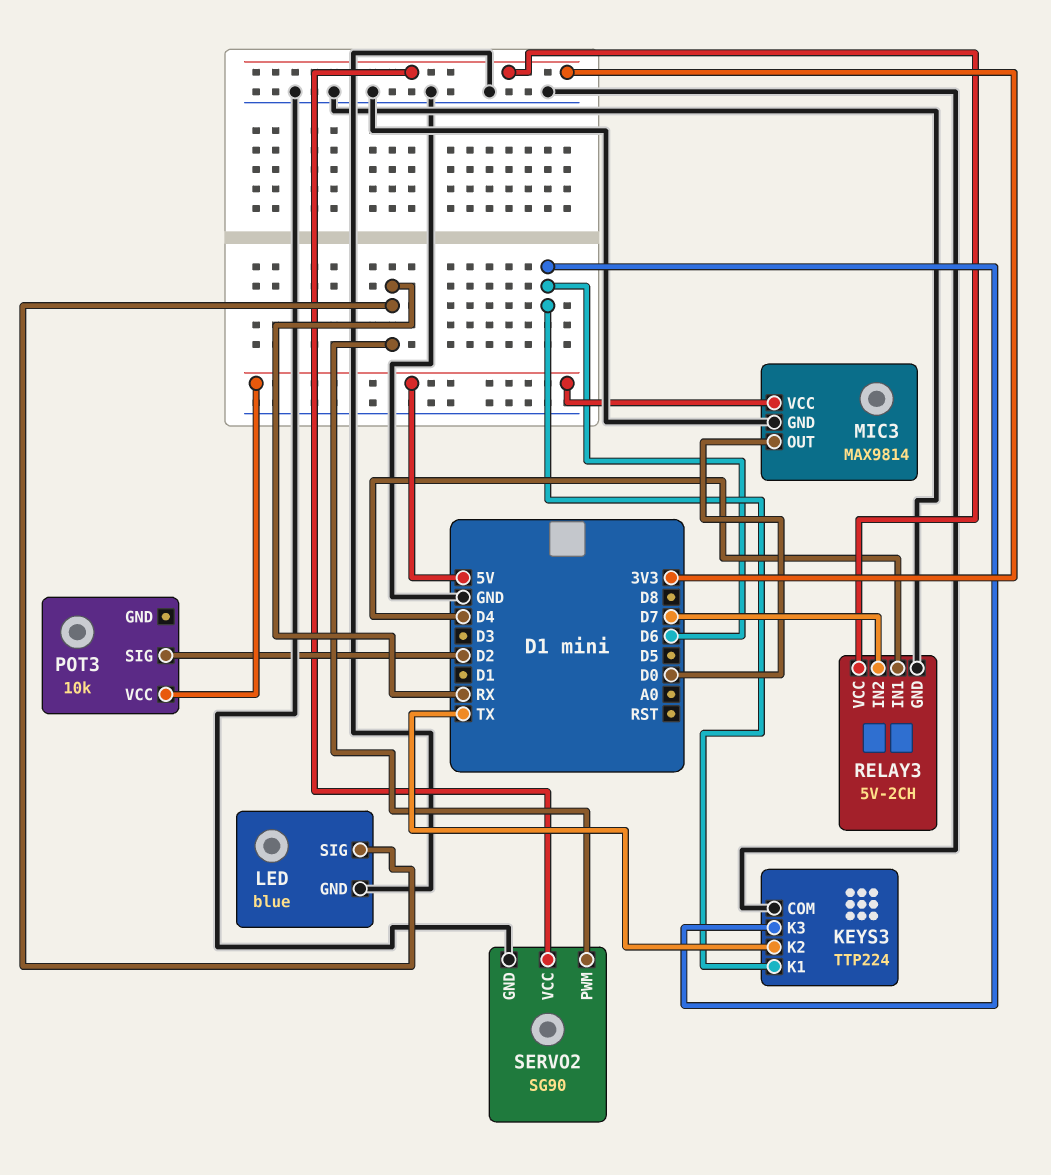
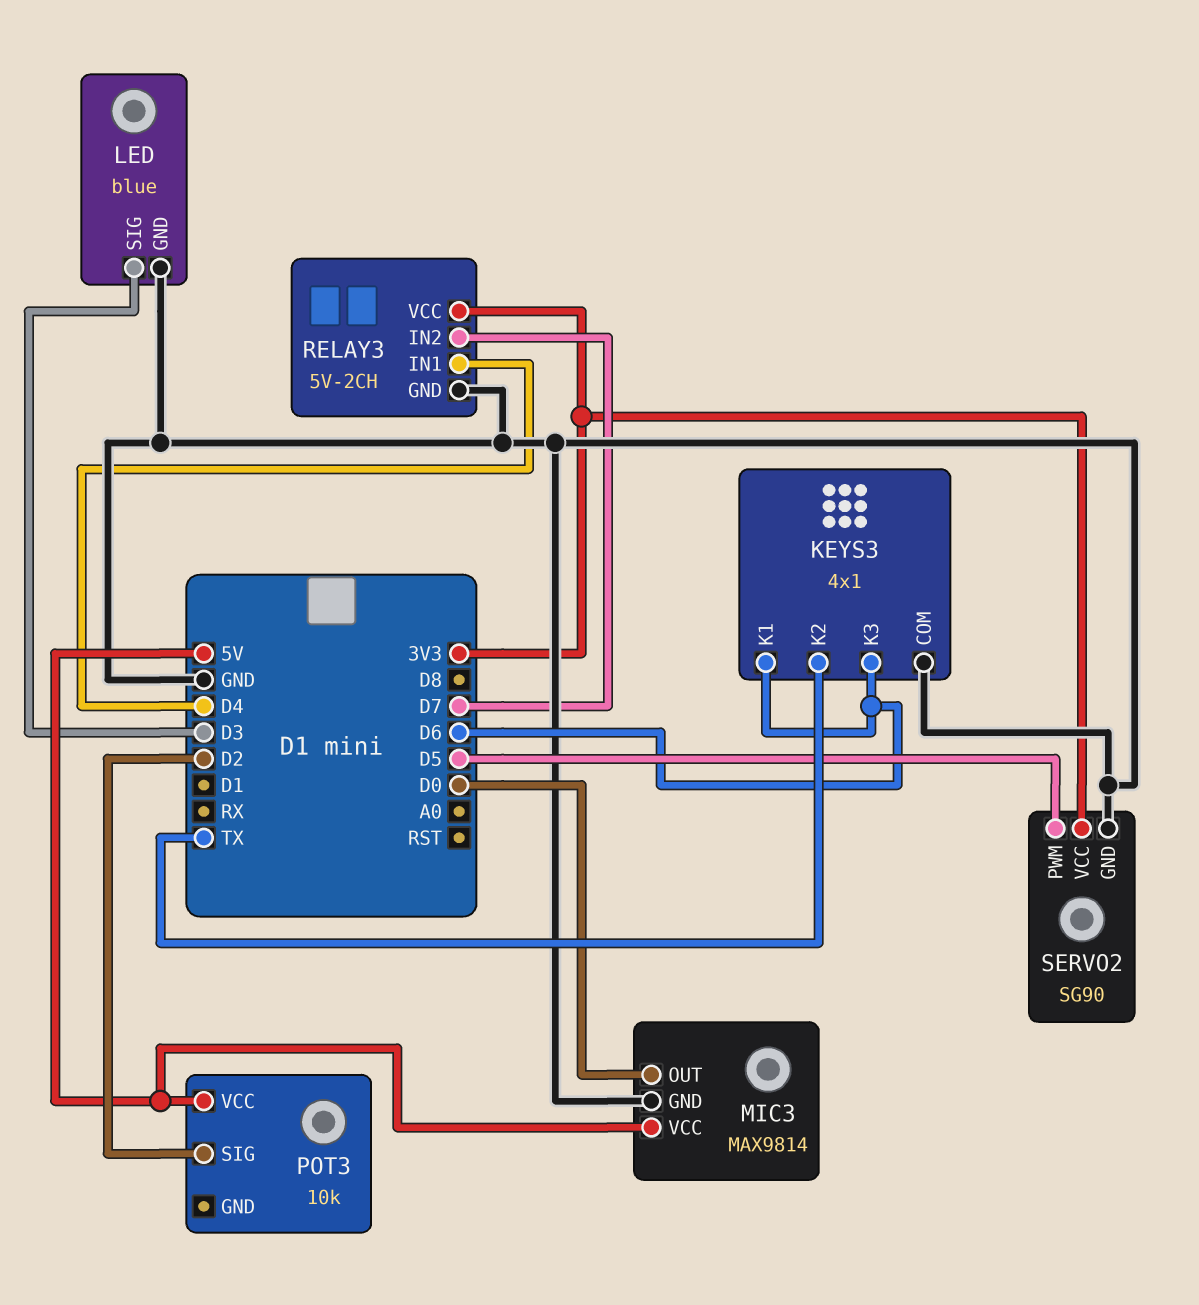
KEYS3: TTP224 -> 4x1
LED pin SIG: RX -> D3
SERVO2 pin PWM: RX -> D5

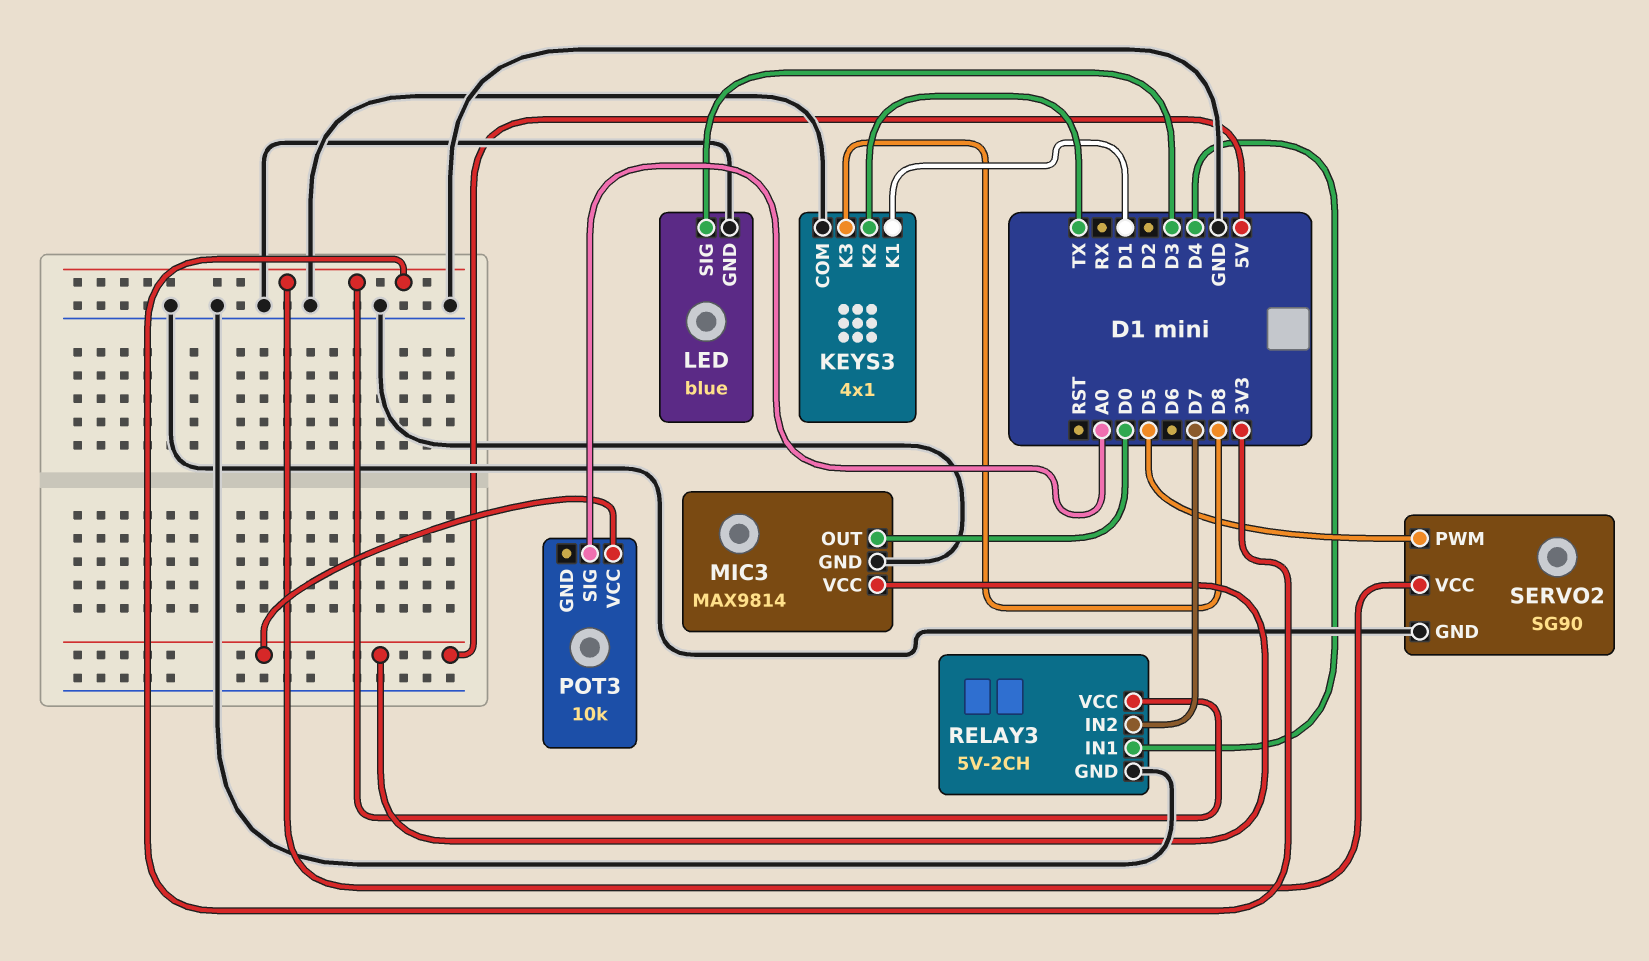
KEYS3 pin K1: D6 -> D1
KEYS3 pin K3: D6 -> D8
POT3 pin SIG: D2 -> A0

